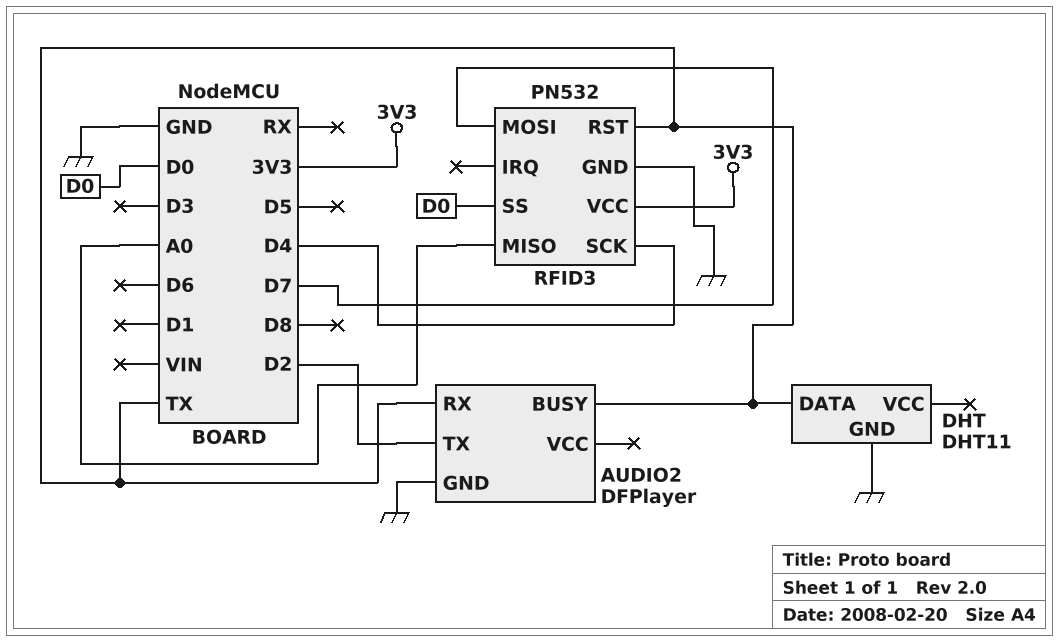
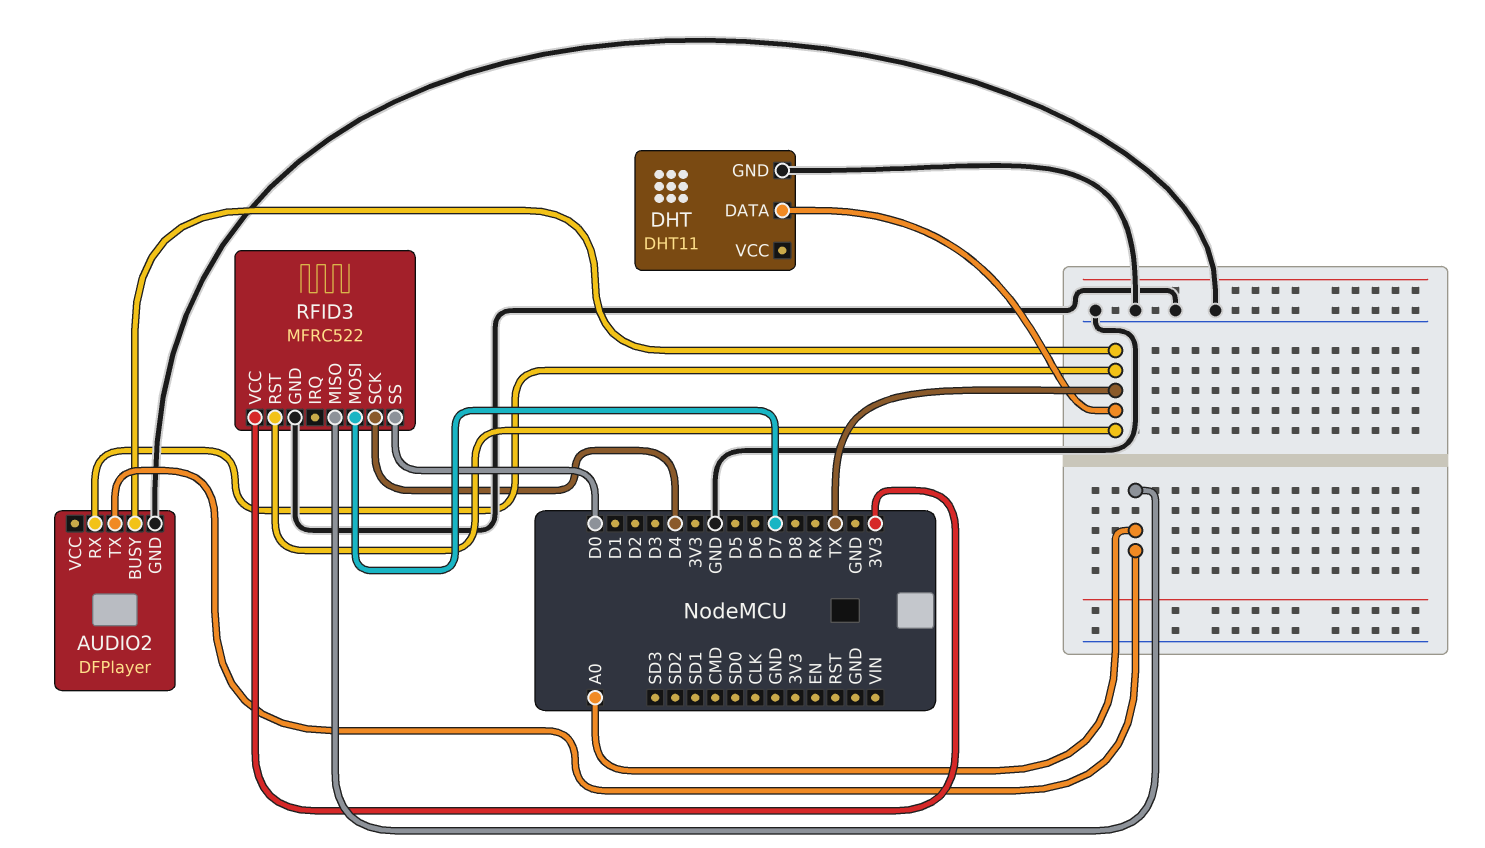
AUDIO2 pin TX: D2 -> A0
RFID3: PN532 -> MFRC522

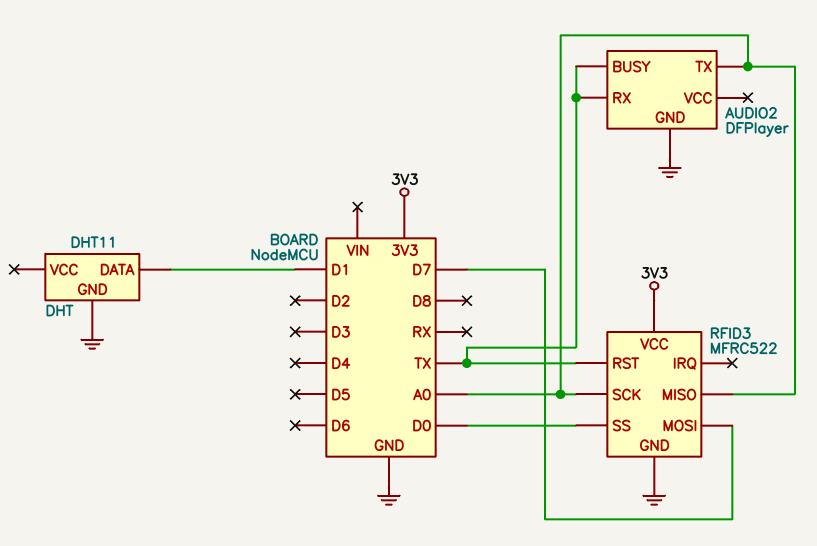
DHT pin DATA: TX -> D1
RFID3 pin SCK: D4 -> A0

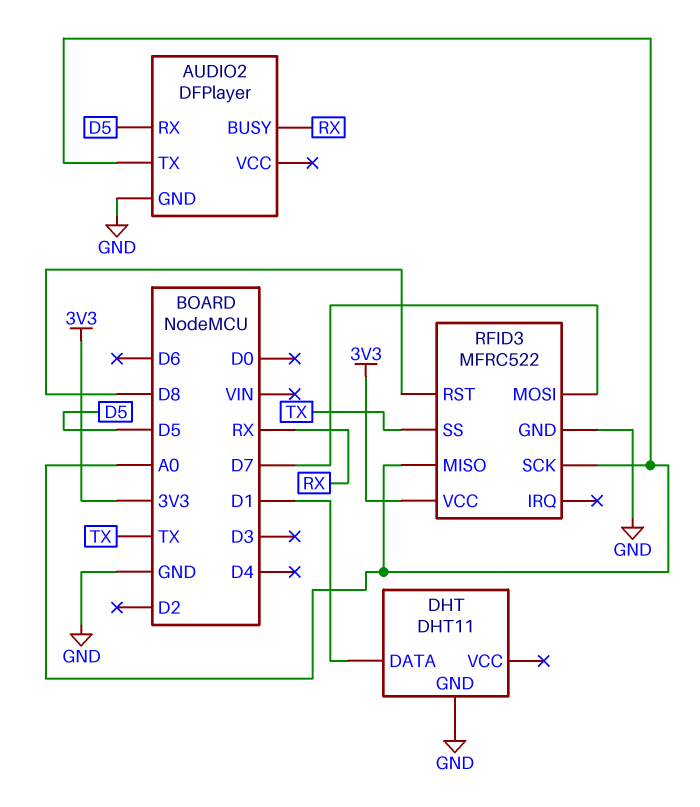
AUDIO2 pin BUSY: TX -> RX
AUDIO2 pin RX: TX -> D5
RFID3 pin RST: TX -> D8
RFID3 pin SS: D0 -> TX

